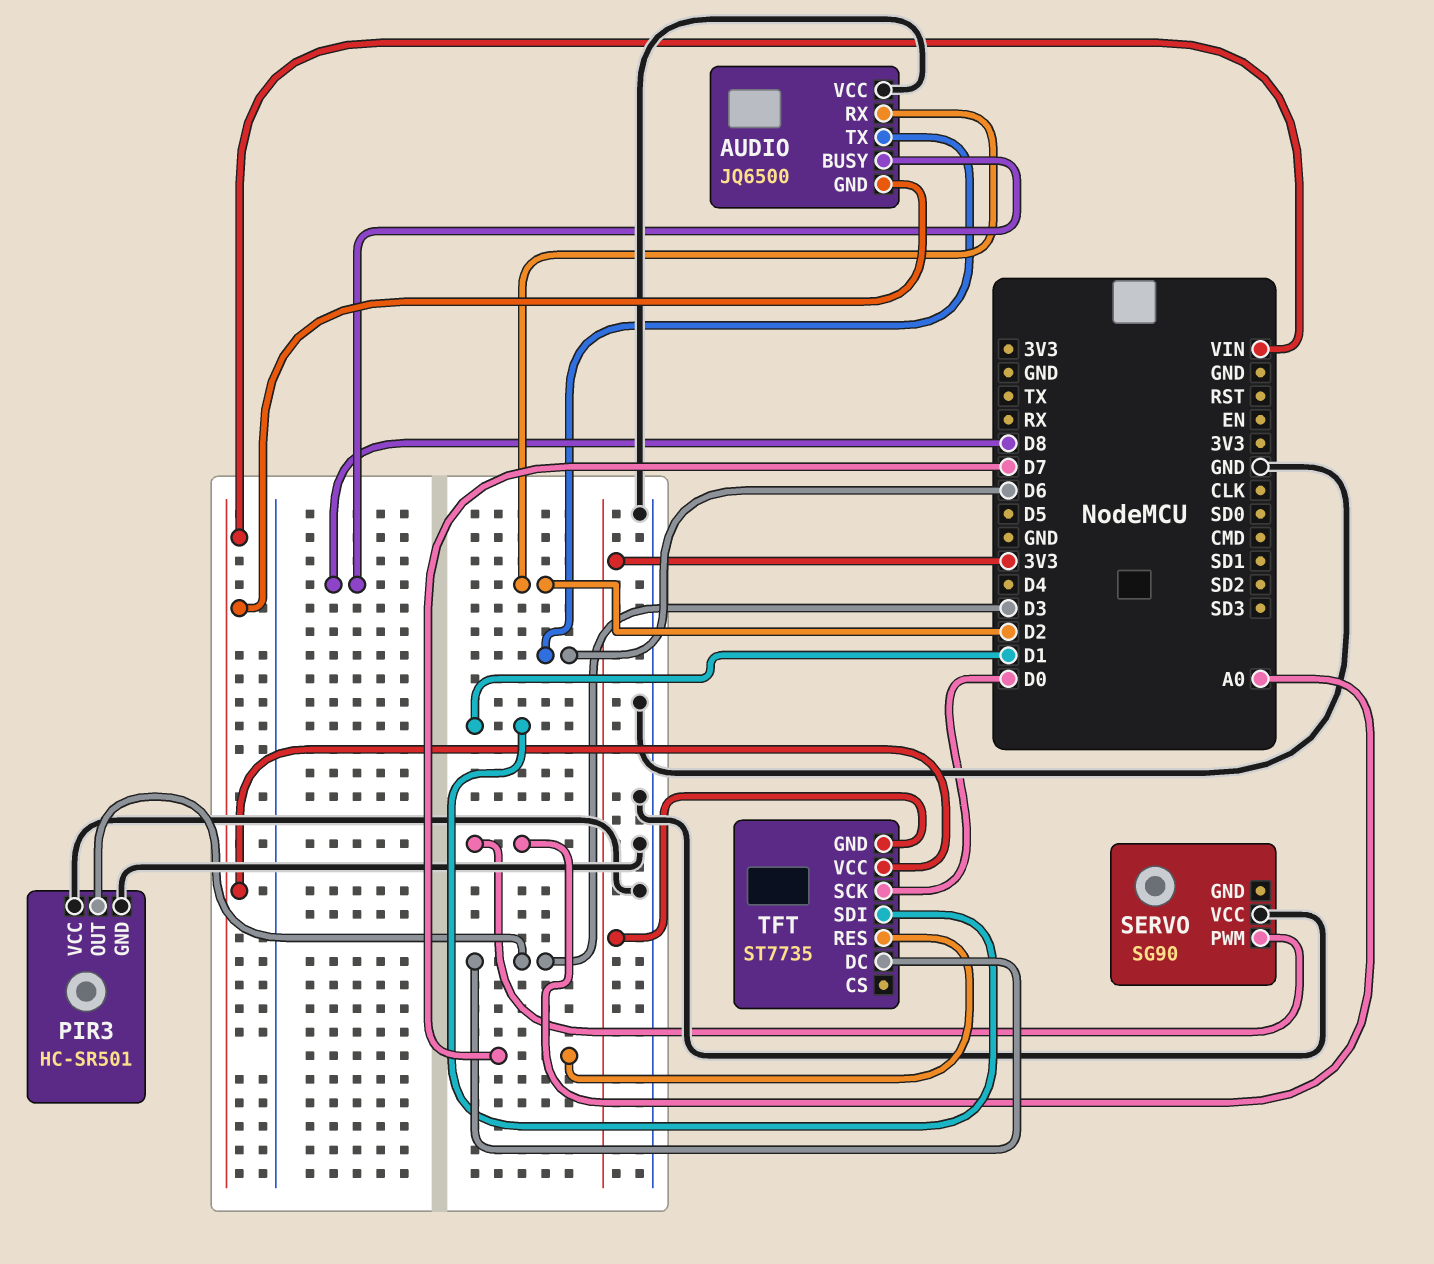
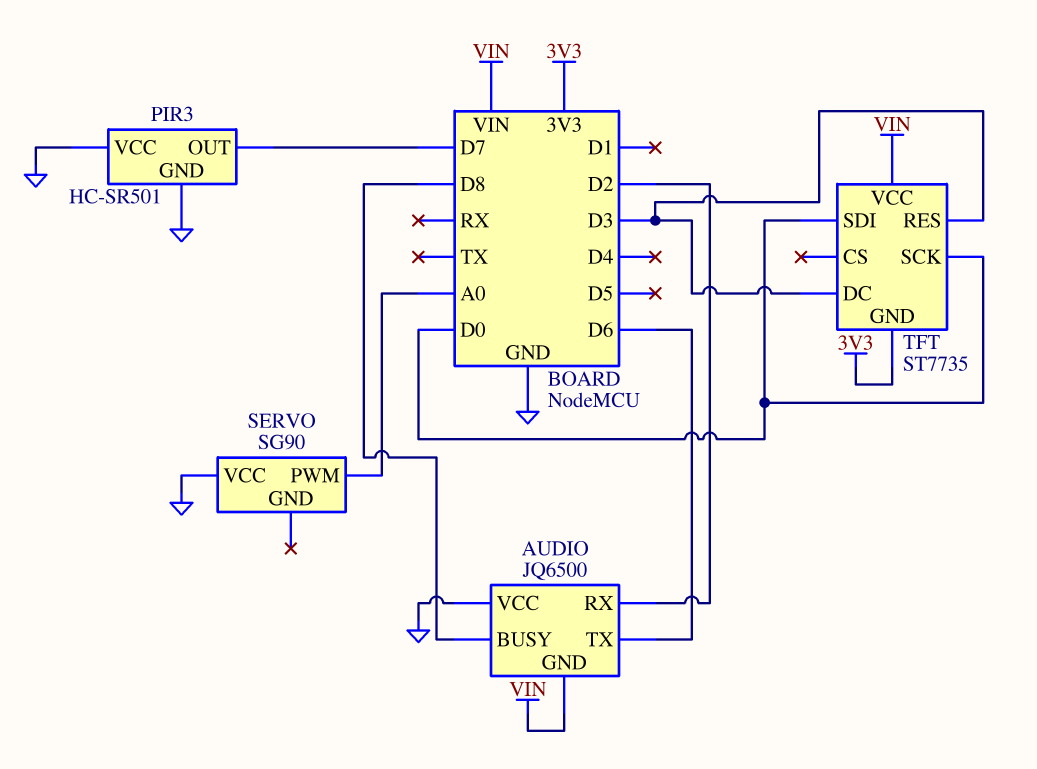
PIR3 pin OUT: D3 -> D7
TFT pin RES: D7 -> D3
TFT pin SDI: D1 -> D0

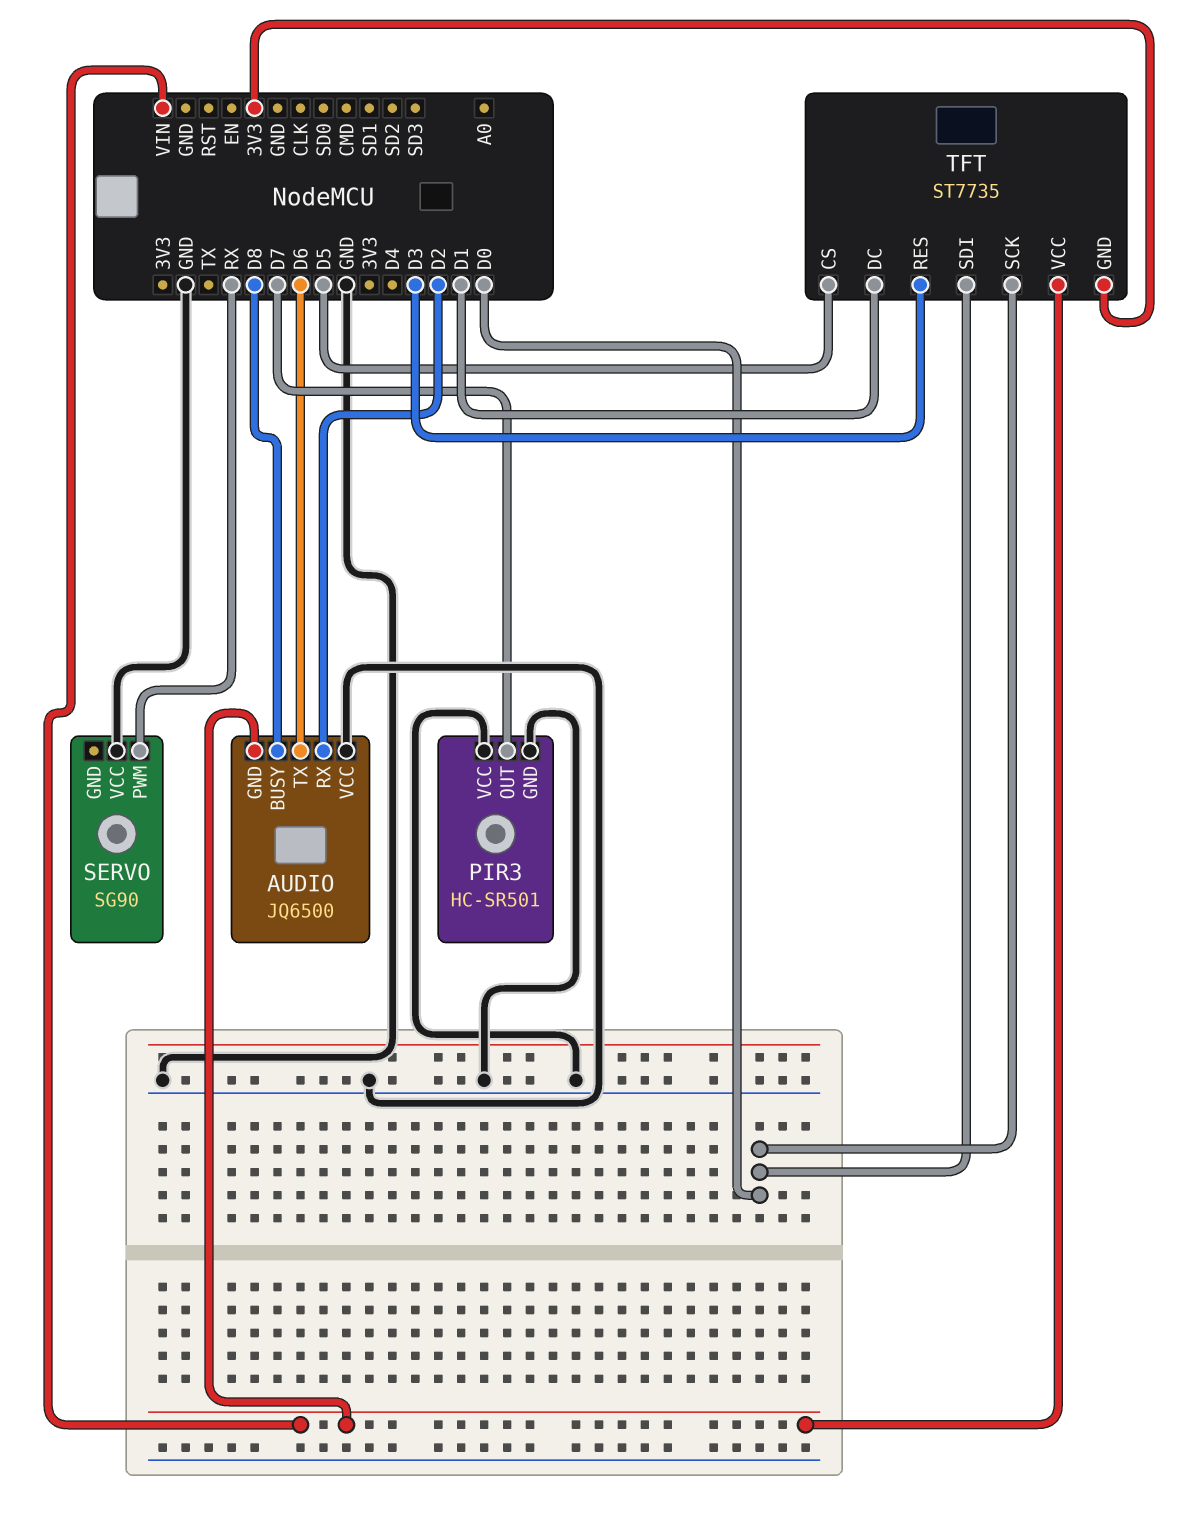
SERVO pin PWM: A0 -> RX
TFT pin CS: none -> D5
TFT pin DC: D3 -> D1

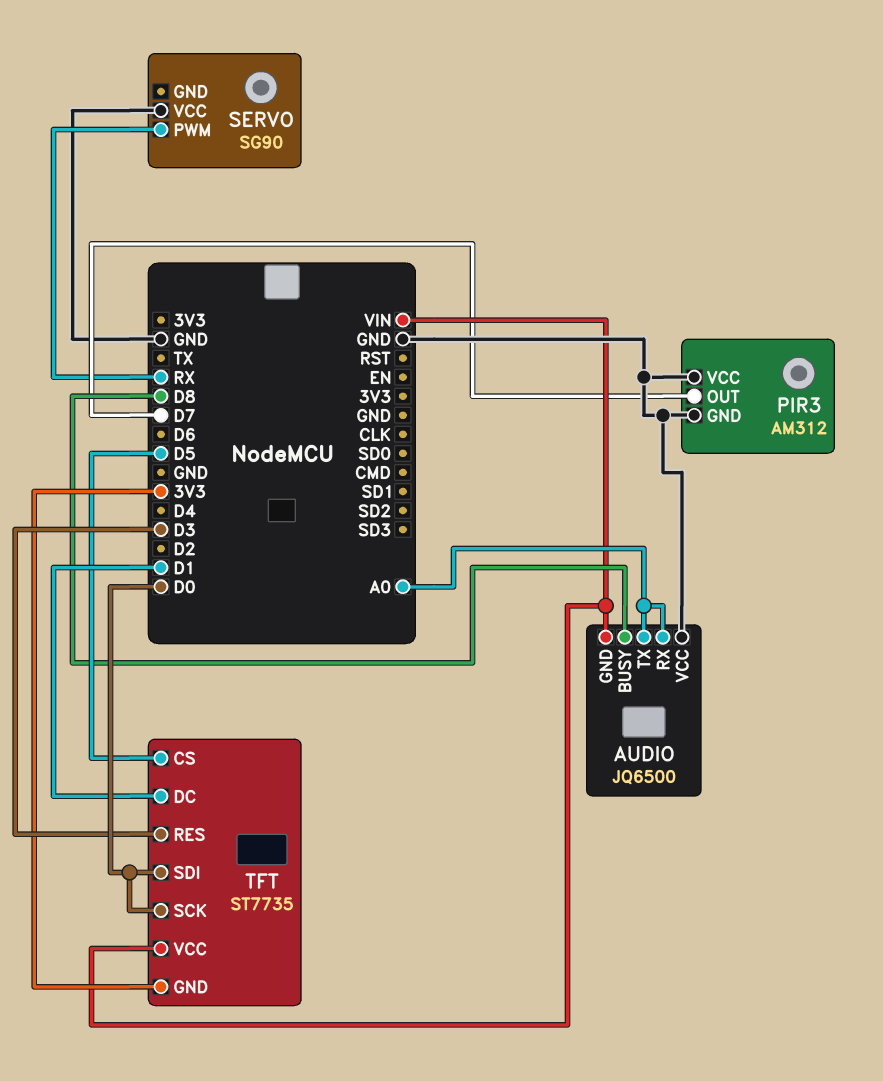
AUDIO pin RX: D2 -> A0
AUDIO pin TX: D6 -> A0
PIR3: HC-SR501 -> AM312

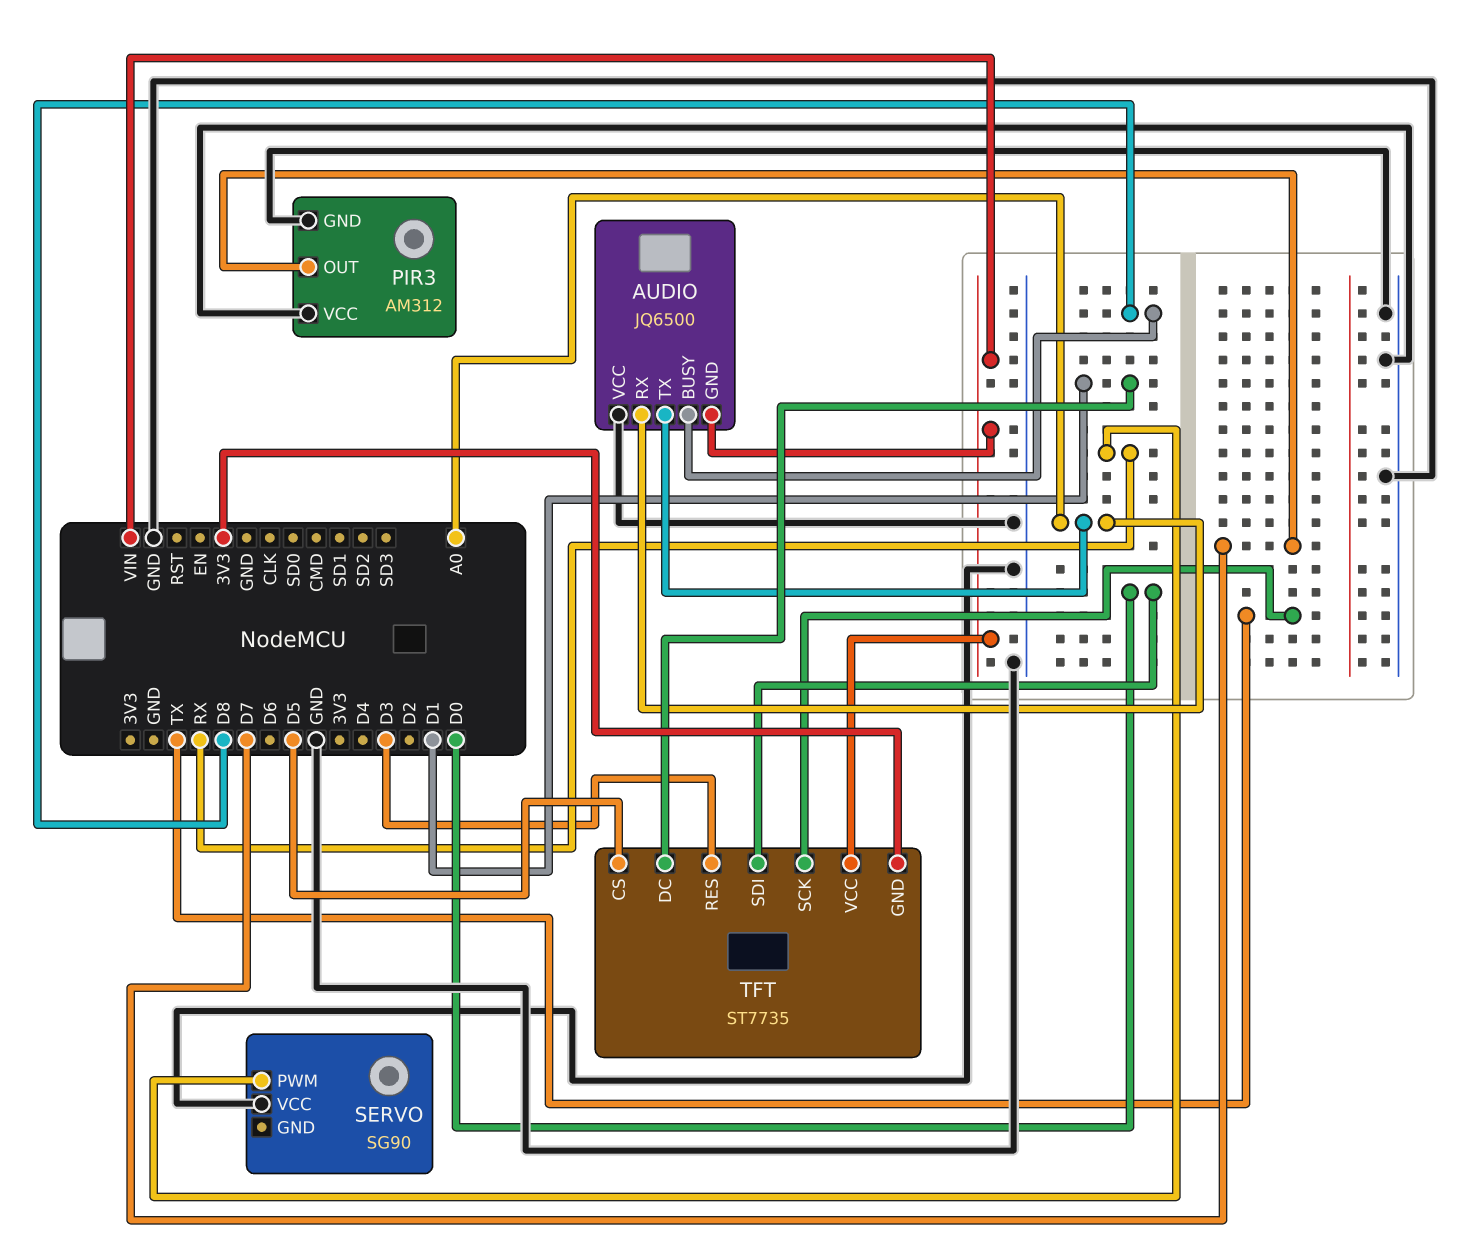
TFT pin SCK: D0 -> TX

